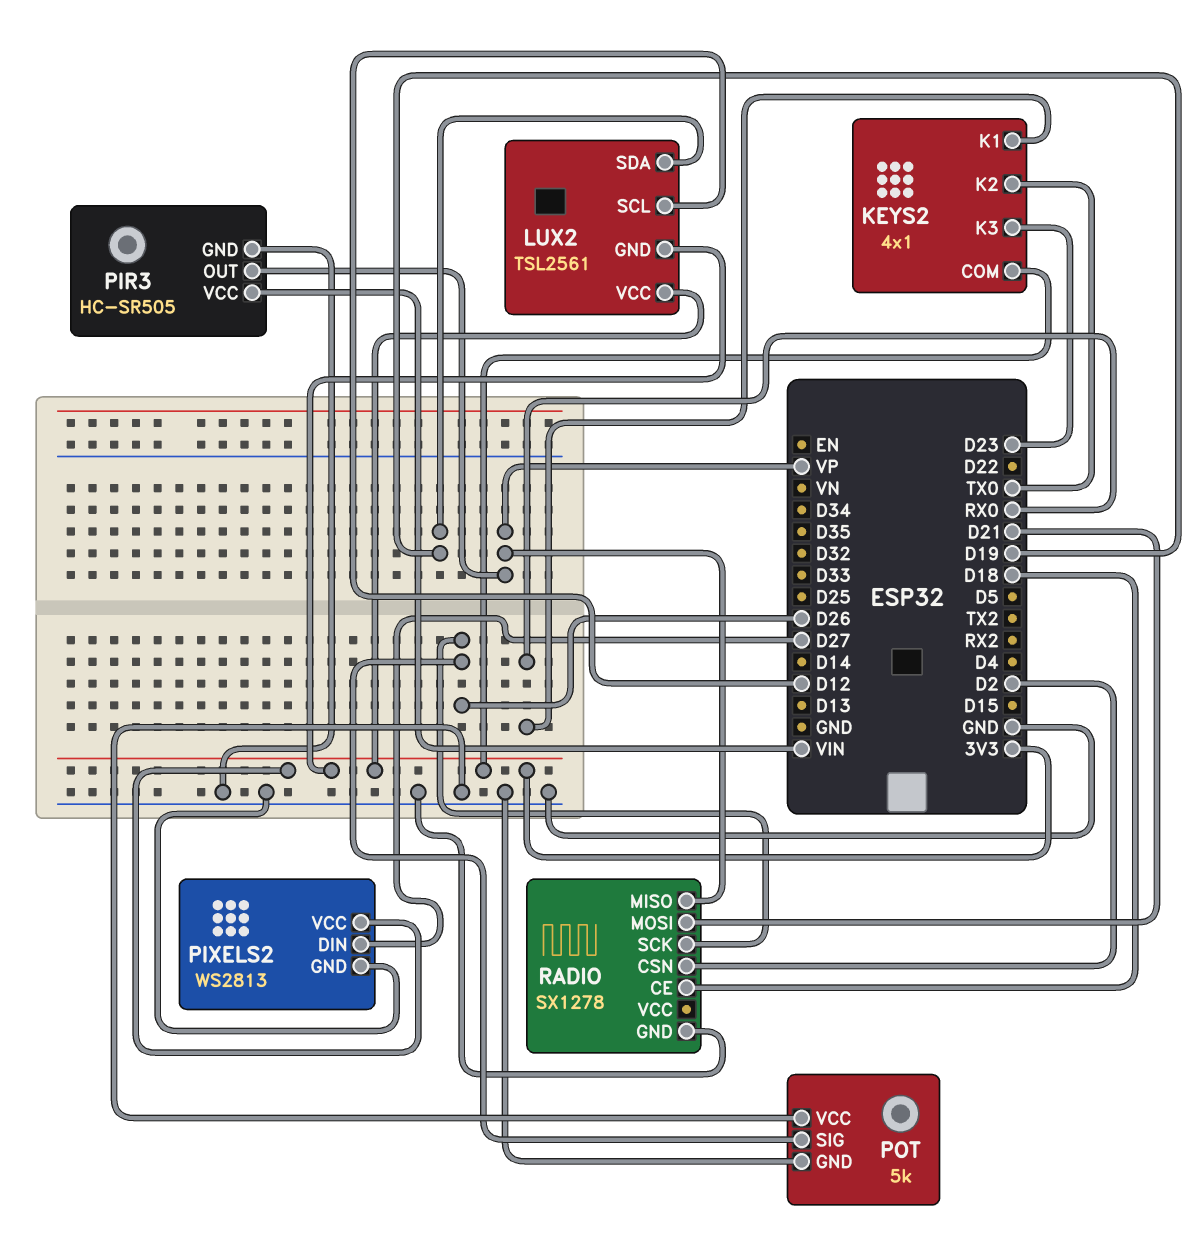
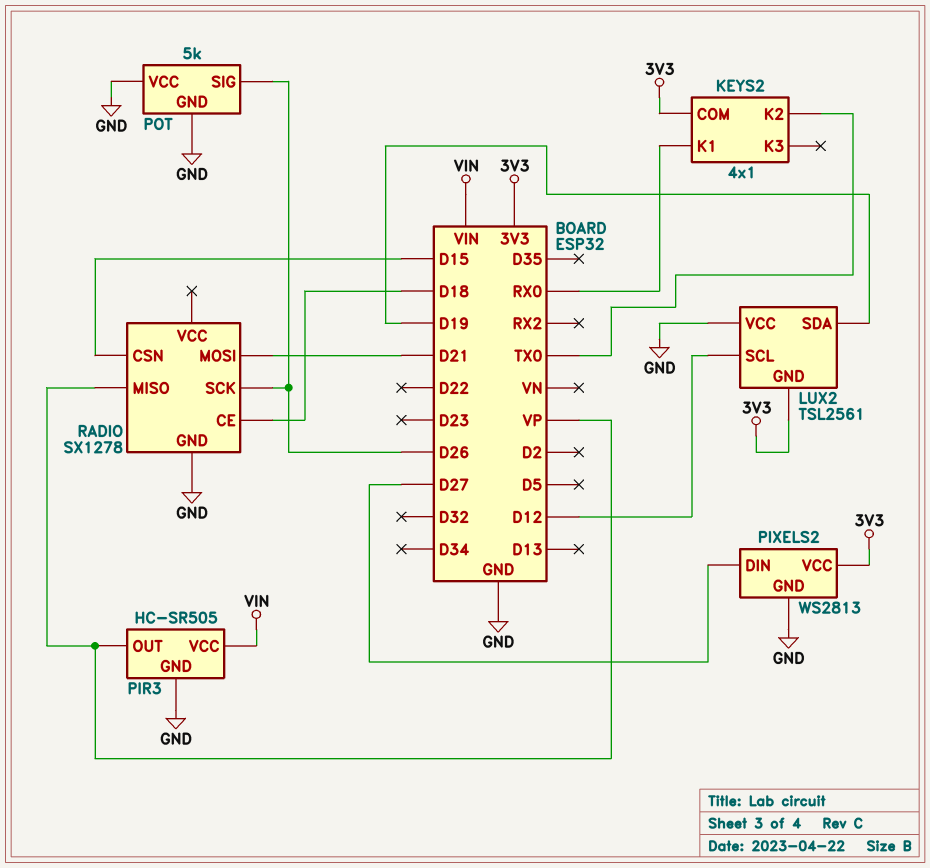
KEYS2 pin K3: D23 -> none
LUX2 pin VCC: 3V3 -> GND
RADIO pin CSN: D2 -> D15

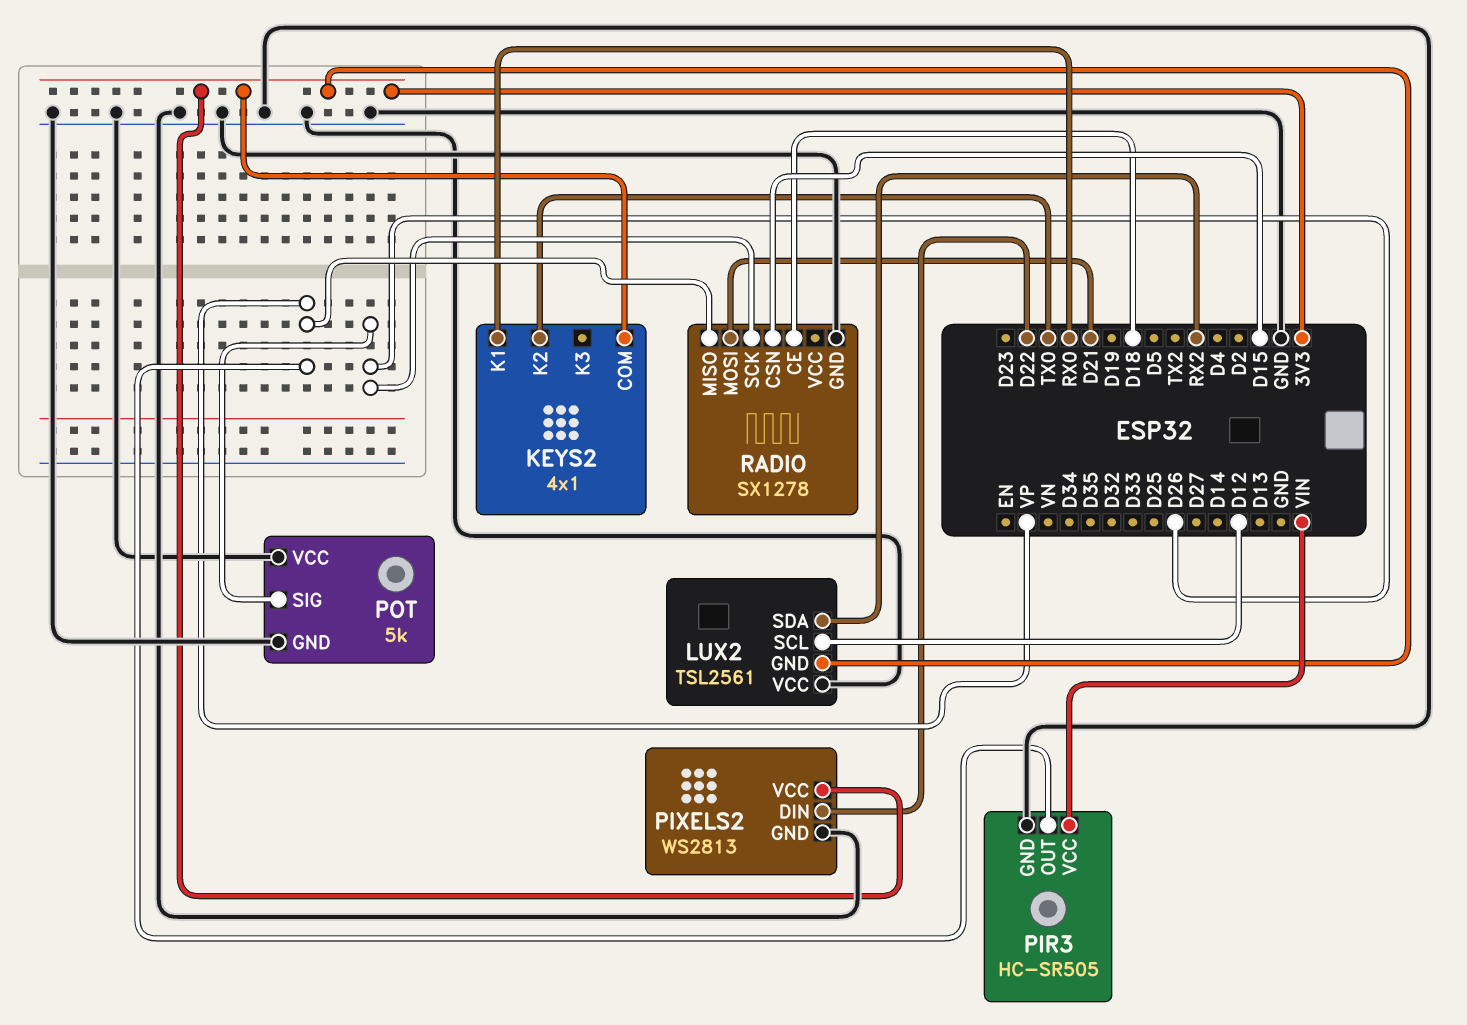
LUX2 pin SDA: D19 -> RX2
PIXELS2 pin DIN: D27 -> D22

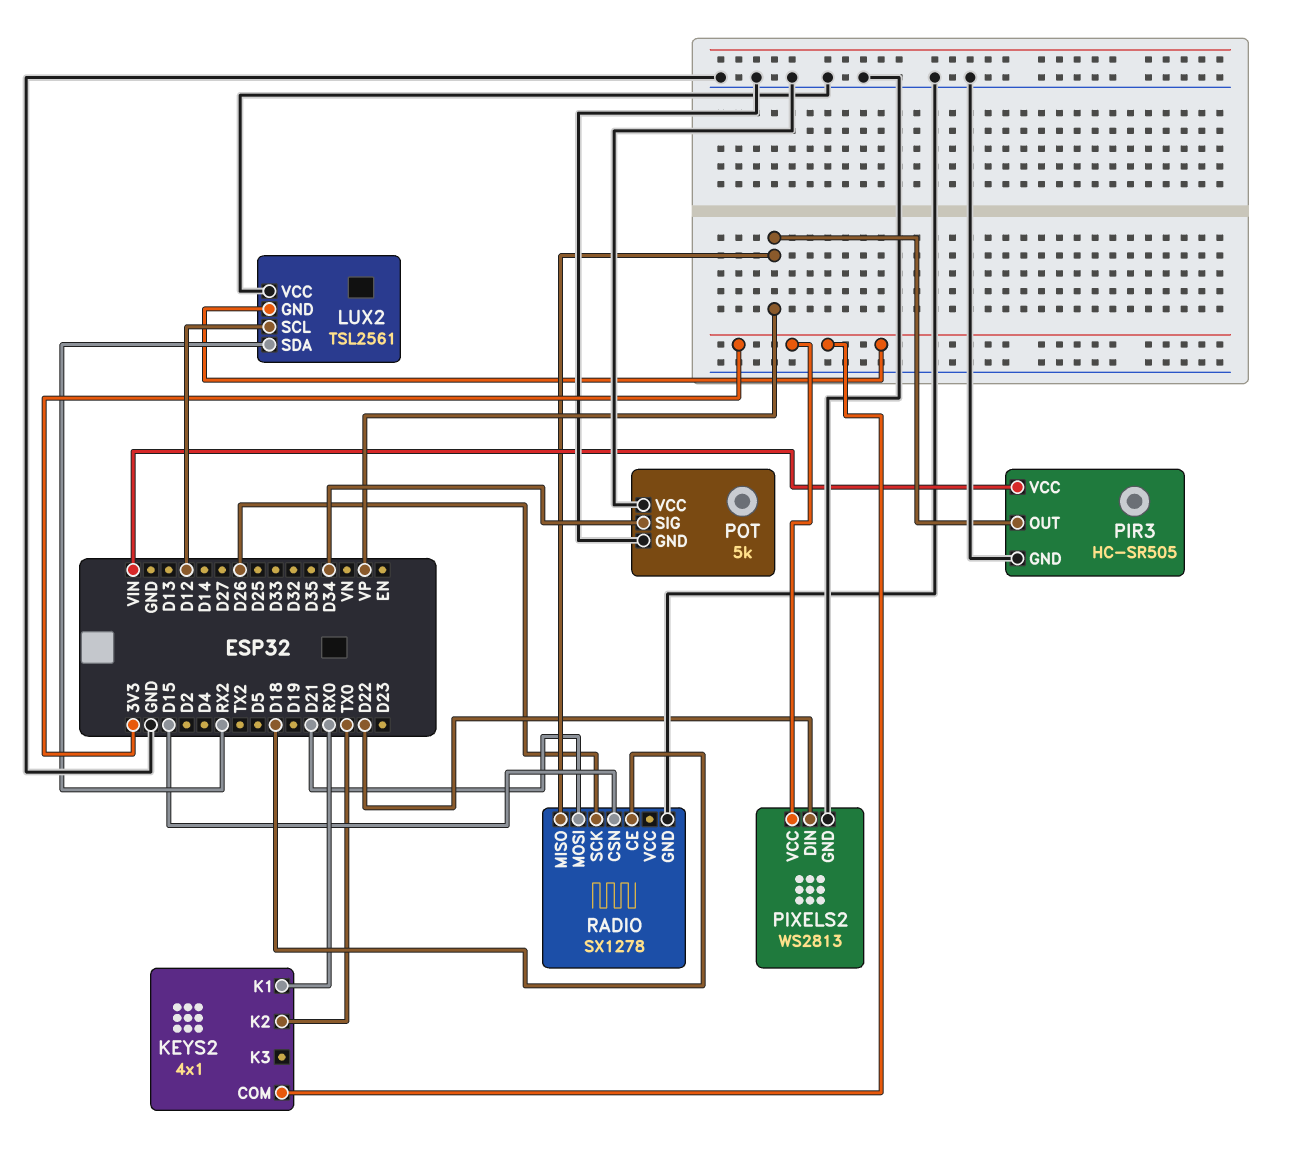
POT pin SIG: D26 -> D34

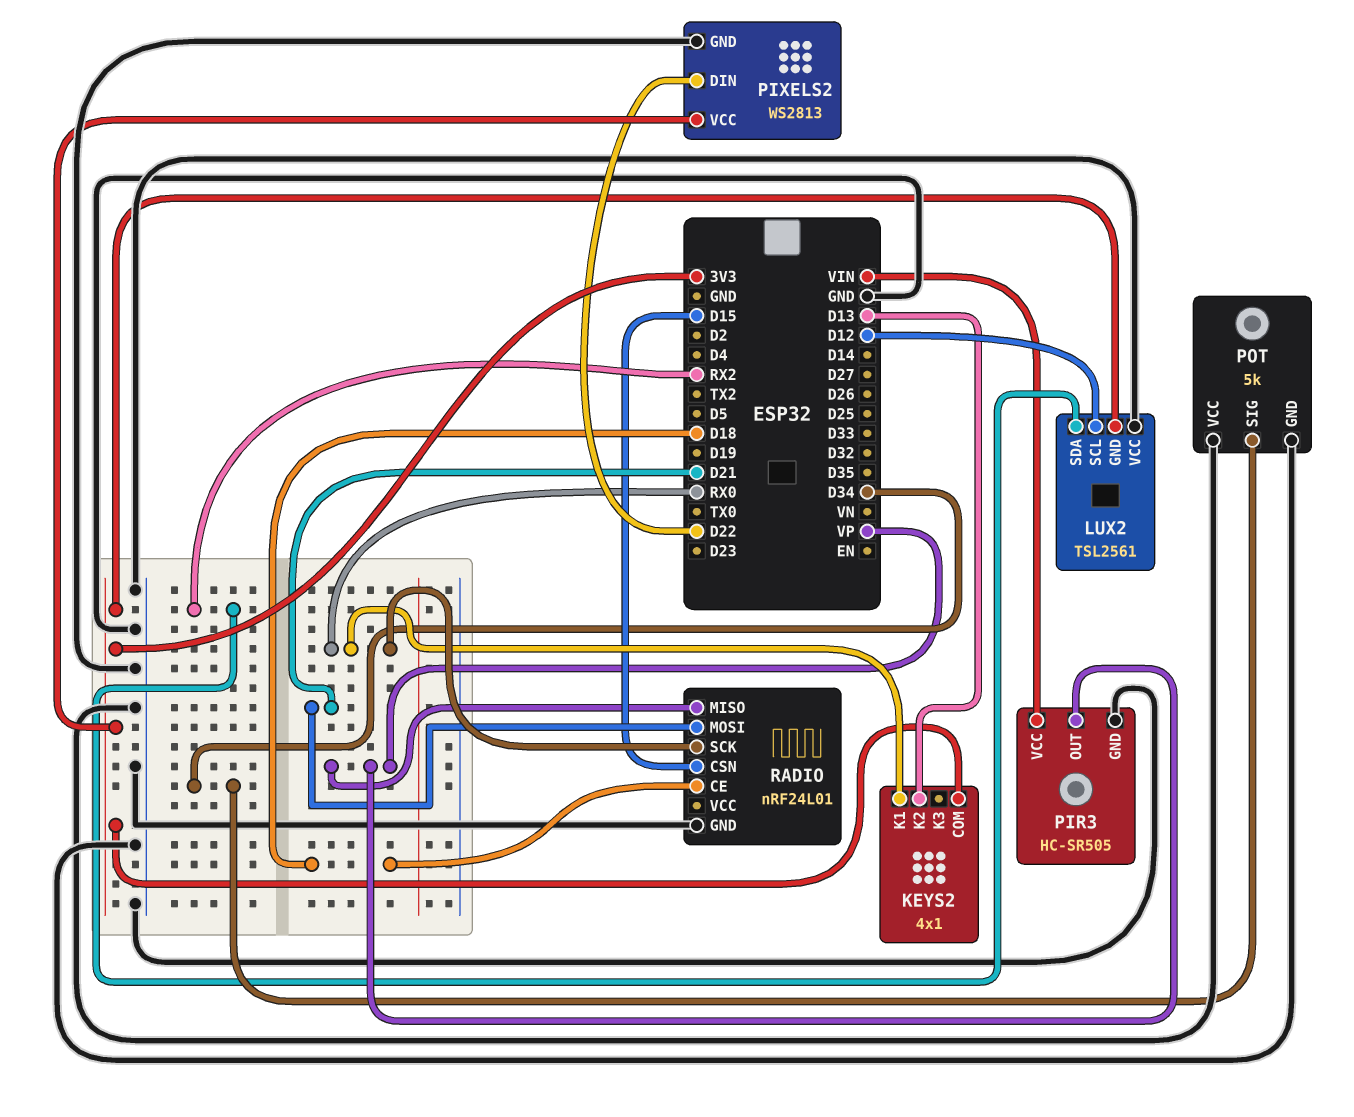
KEYS2 pin K2: TX0 -> D13
RADIO: SX1278 -> nRF24L01
RADIO pin SCK: D26 -> RX0

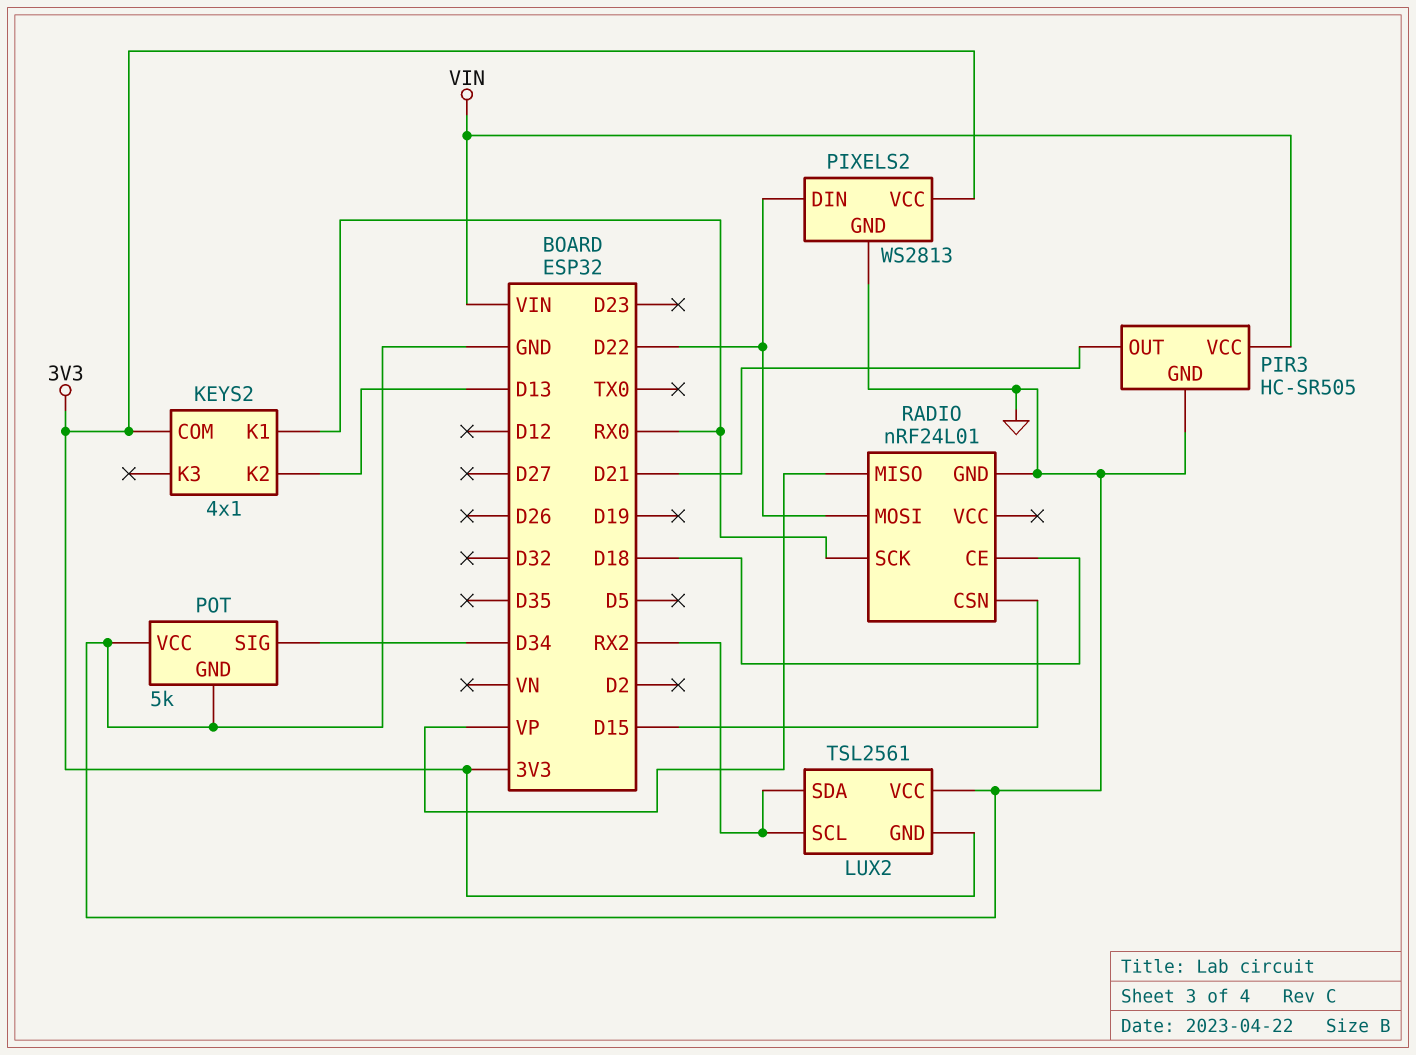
LUX2 pin SCL: D12 -> RX2
PIR3 pin OUT: VP -> D21
RADIO pin MOSI: D21 -> D22

